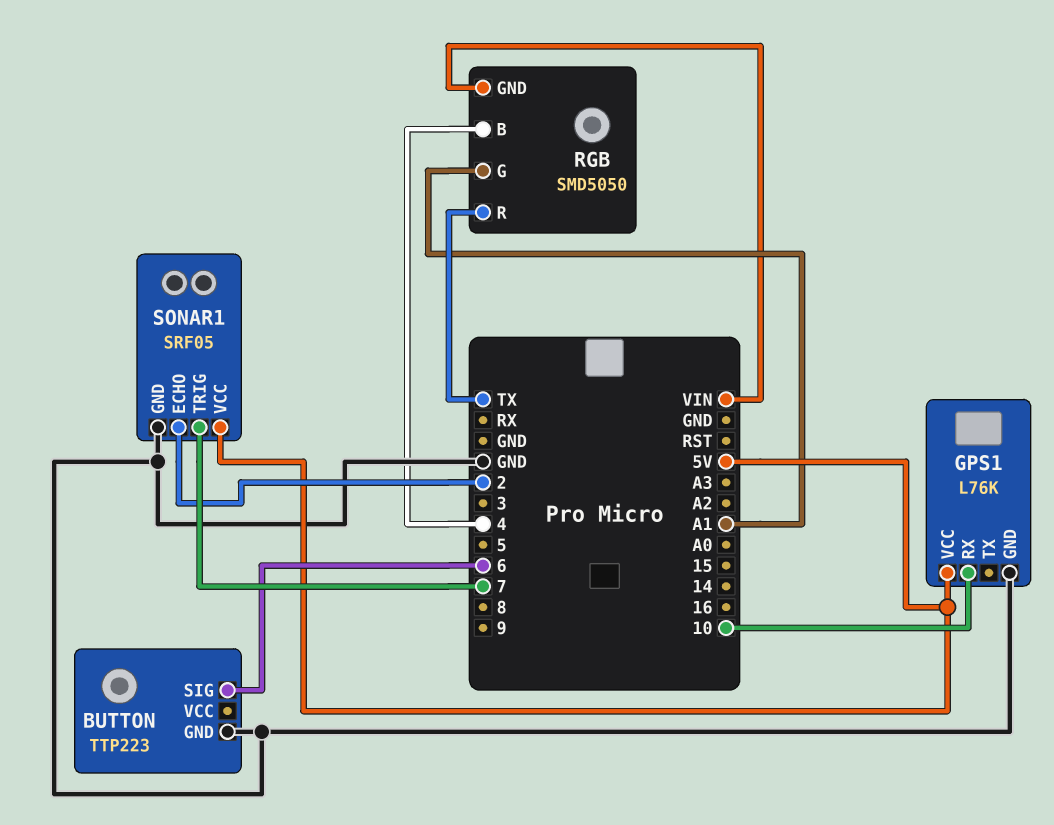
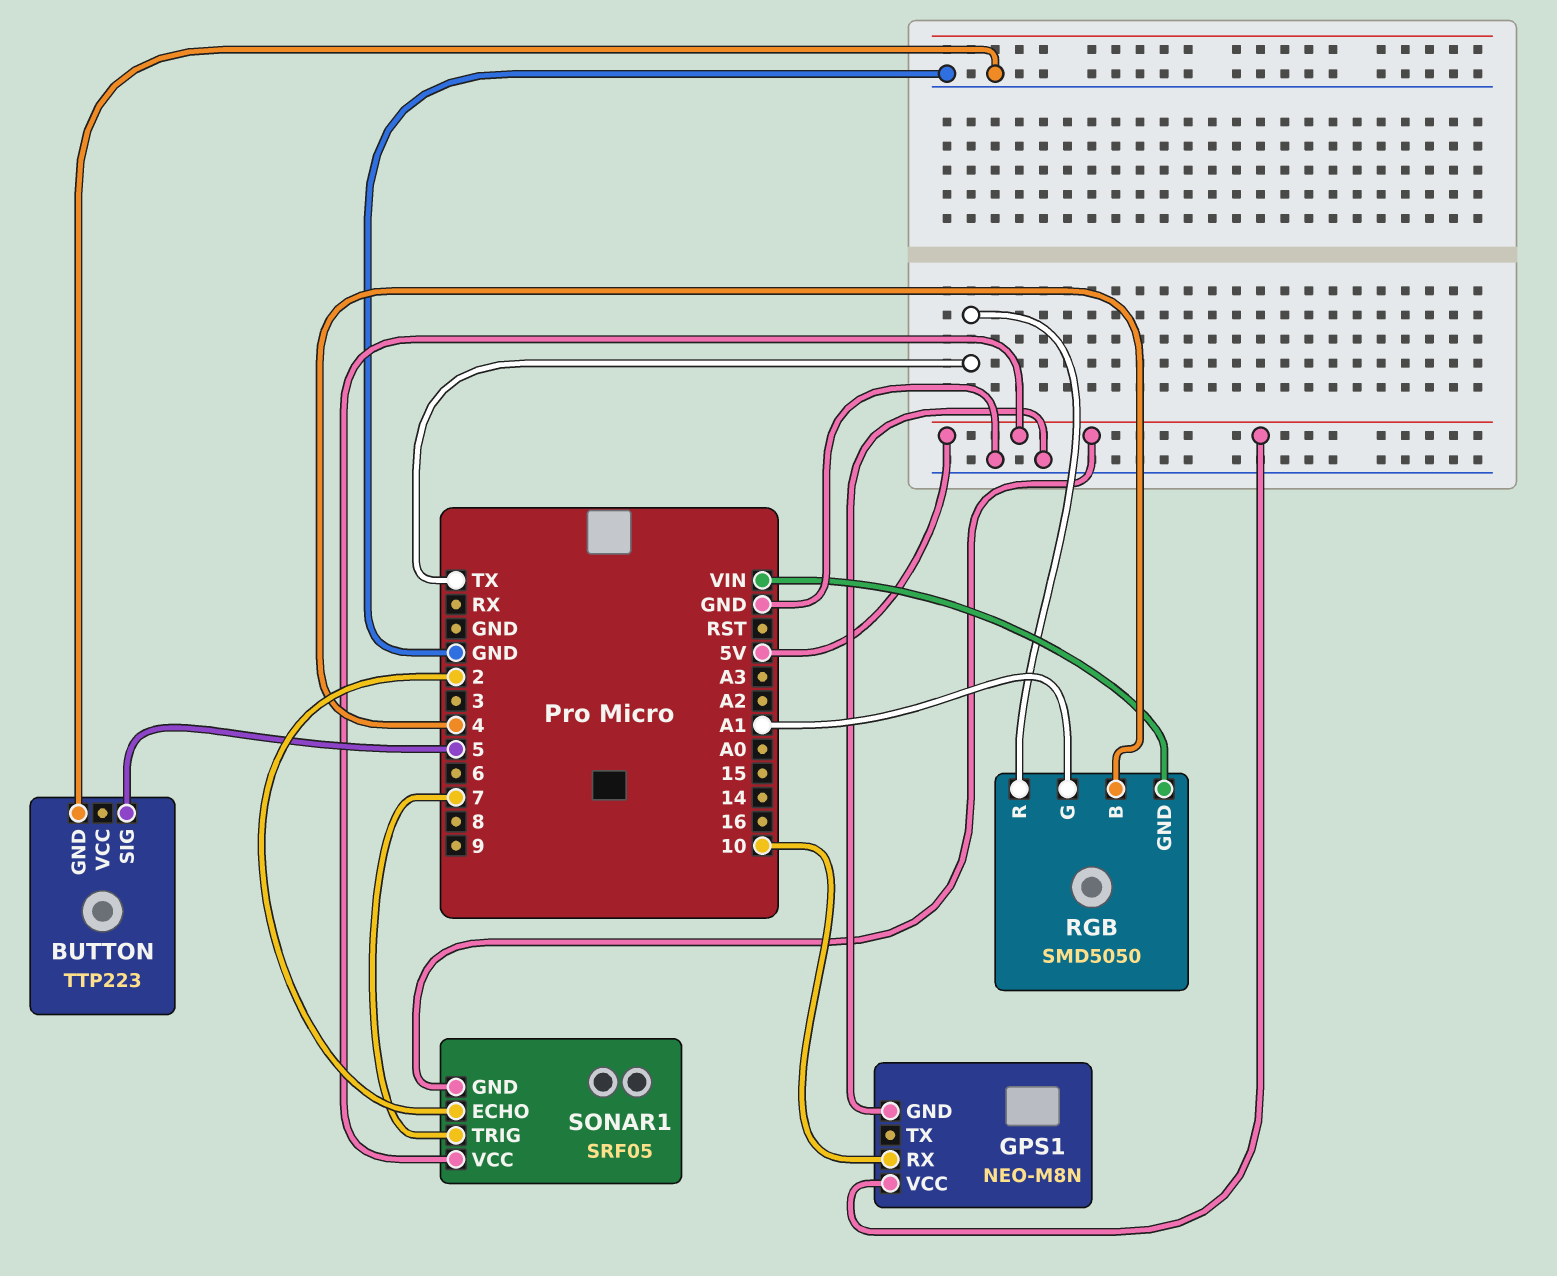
BUTTON pin SIG: 6 -> 5
GPS1: L76K -> NEO-M8N
SONAR1 pin GND: GND -> 5V

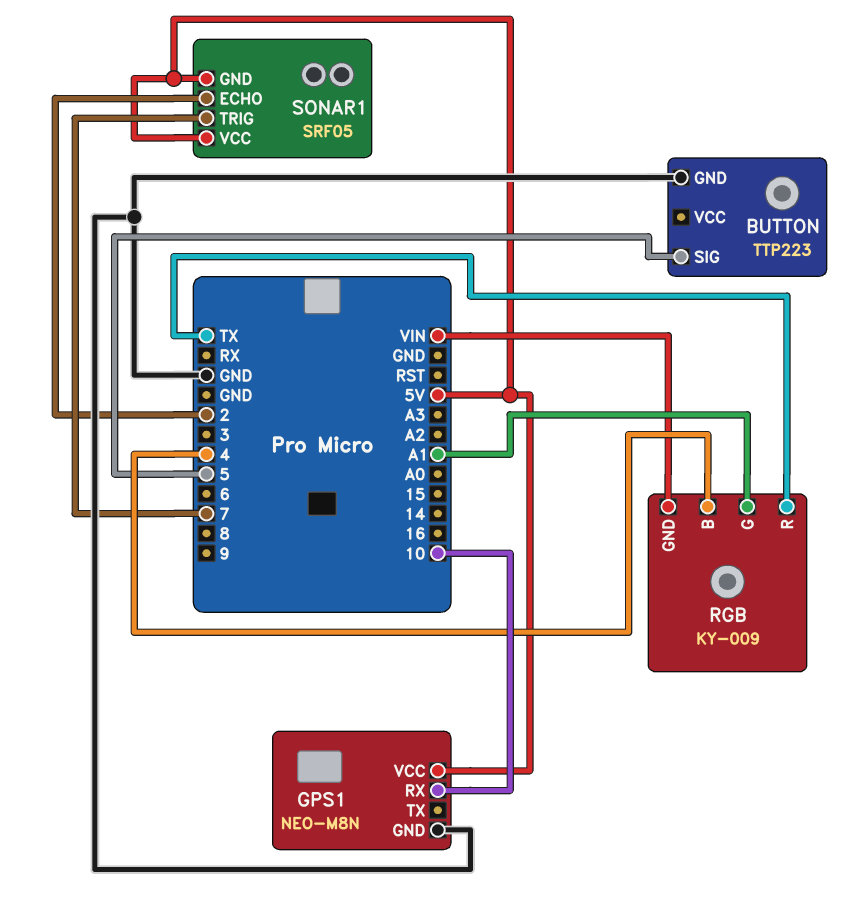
RGB: SMD5050 -> KY-009

